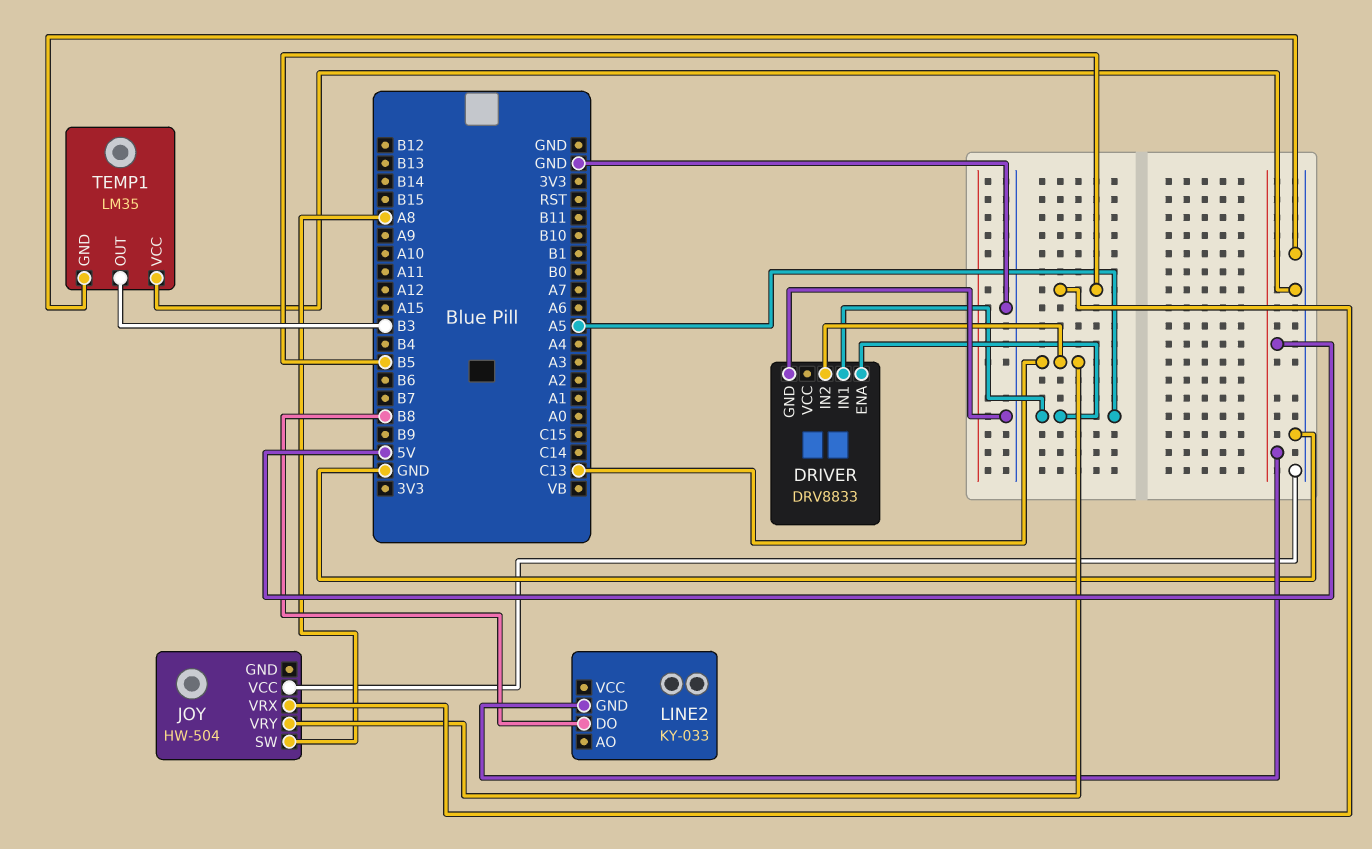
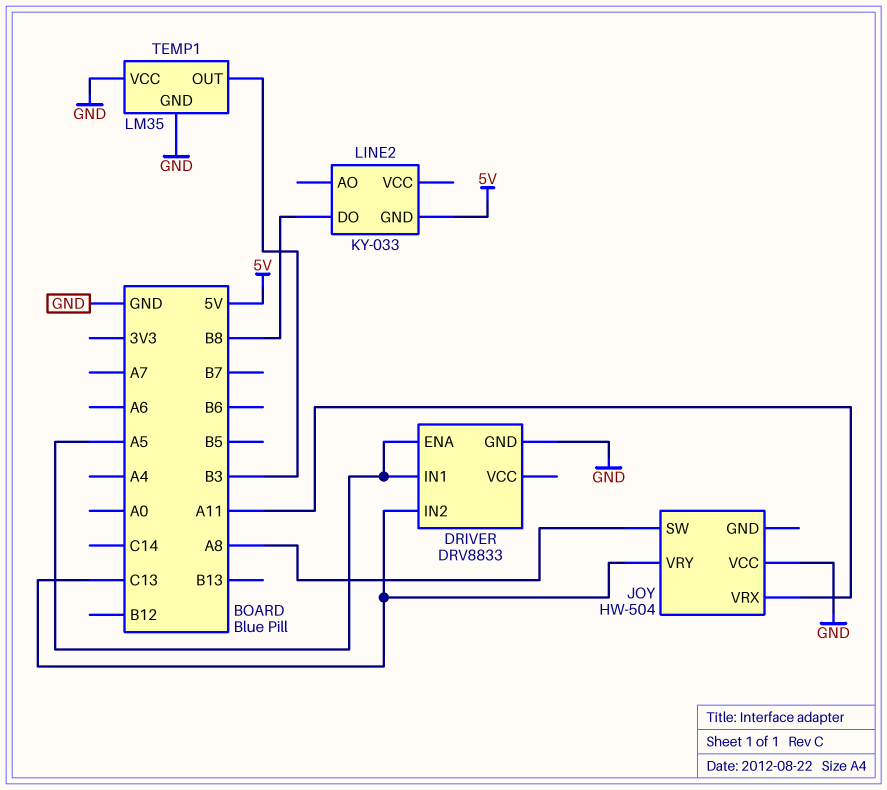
JOY pin VRX: B5 -> A11

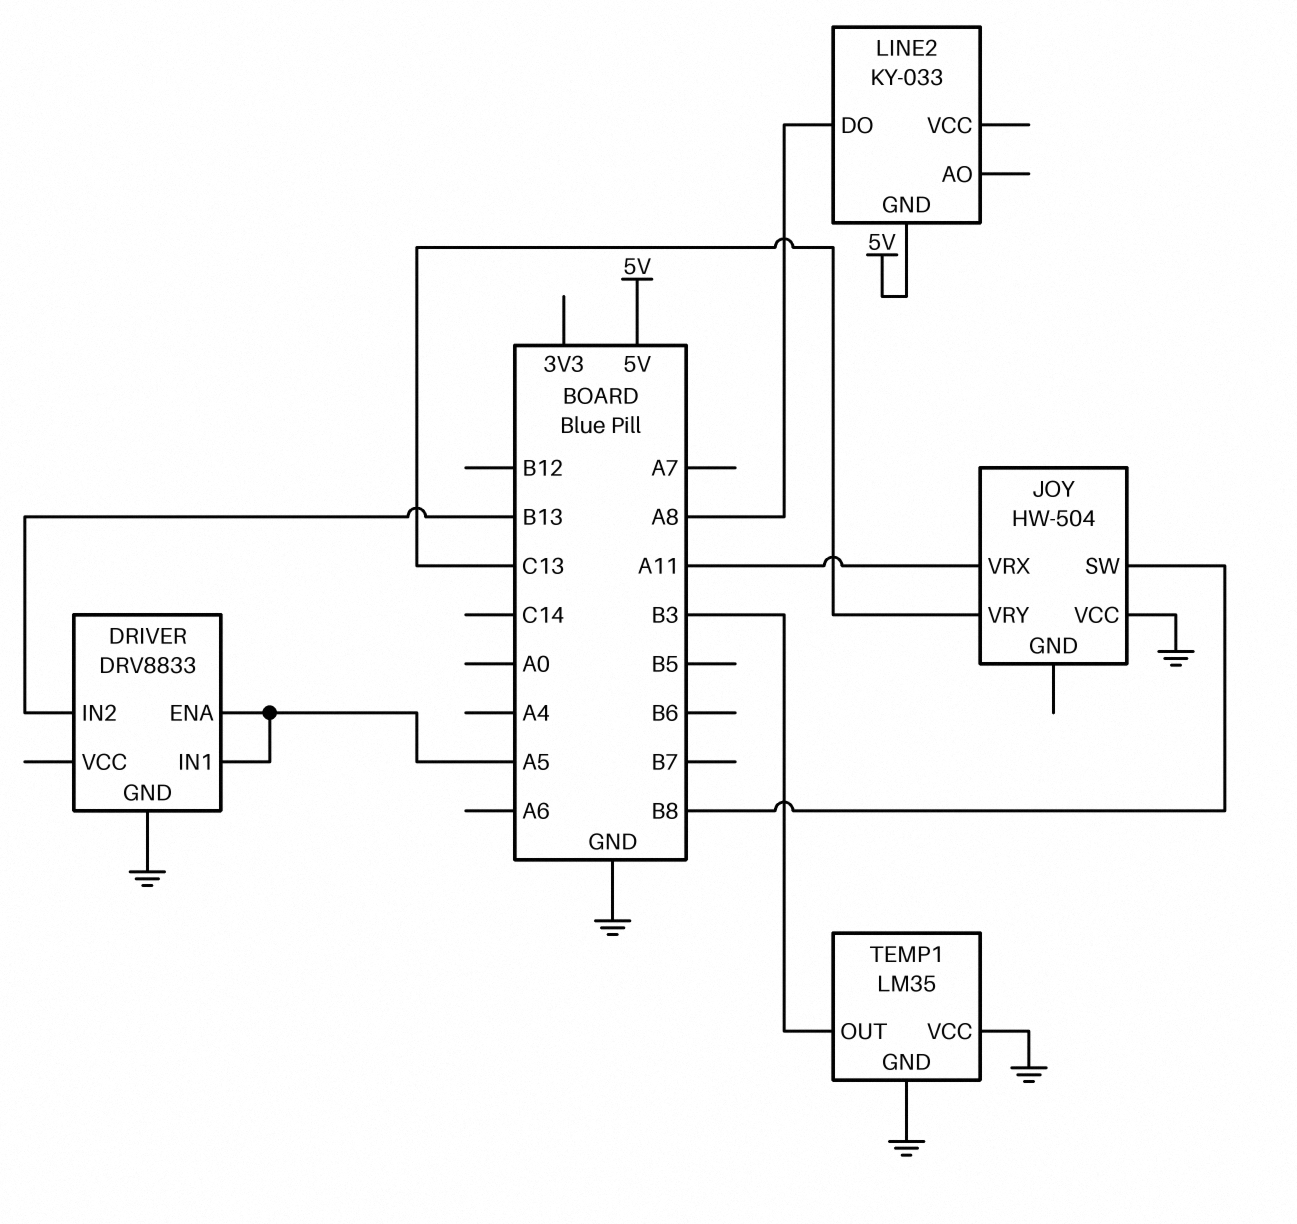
DRIVER pin IN2: C13 -> B13
JOY pin SW: A8 -> B8
LINE2 pin DO: B8 -> A8

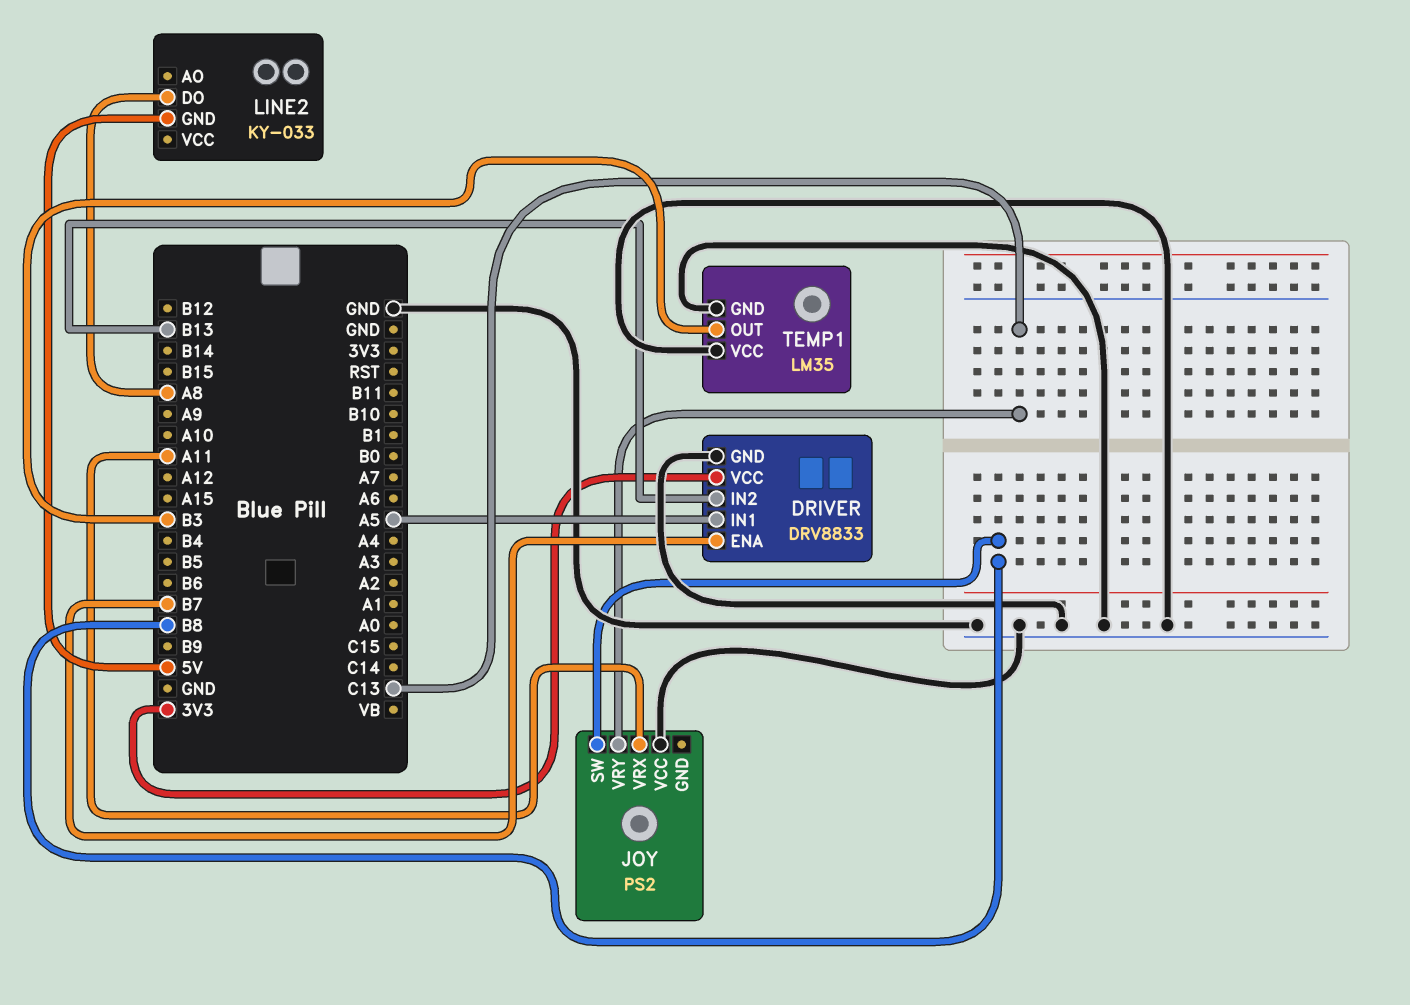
DRIVER pin ENA: A5 -> B7
DRIVER pin VCC: none -> 3V3
JOY: HW-504 -> PS2

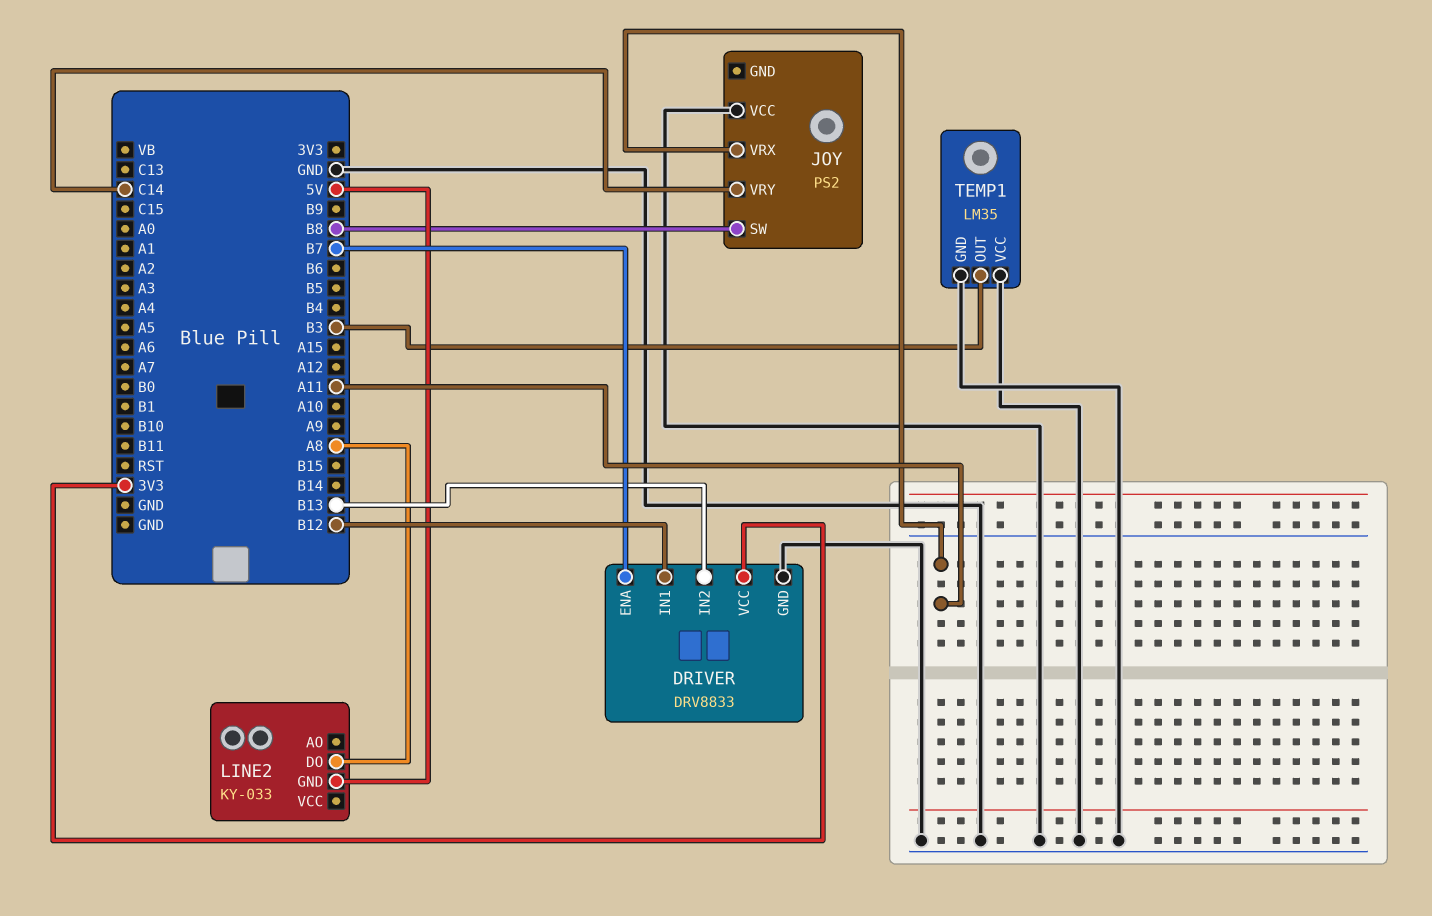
DRIVER pin IN1: A5 -> B12
JOY pin VRY: C13 -> C14

